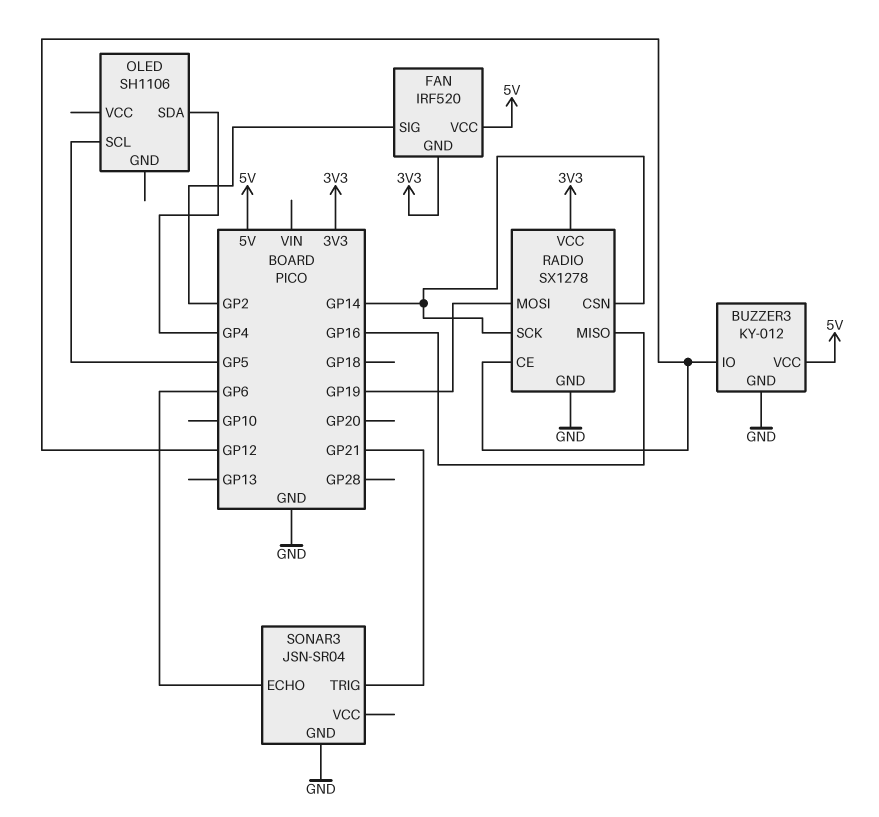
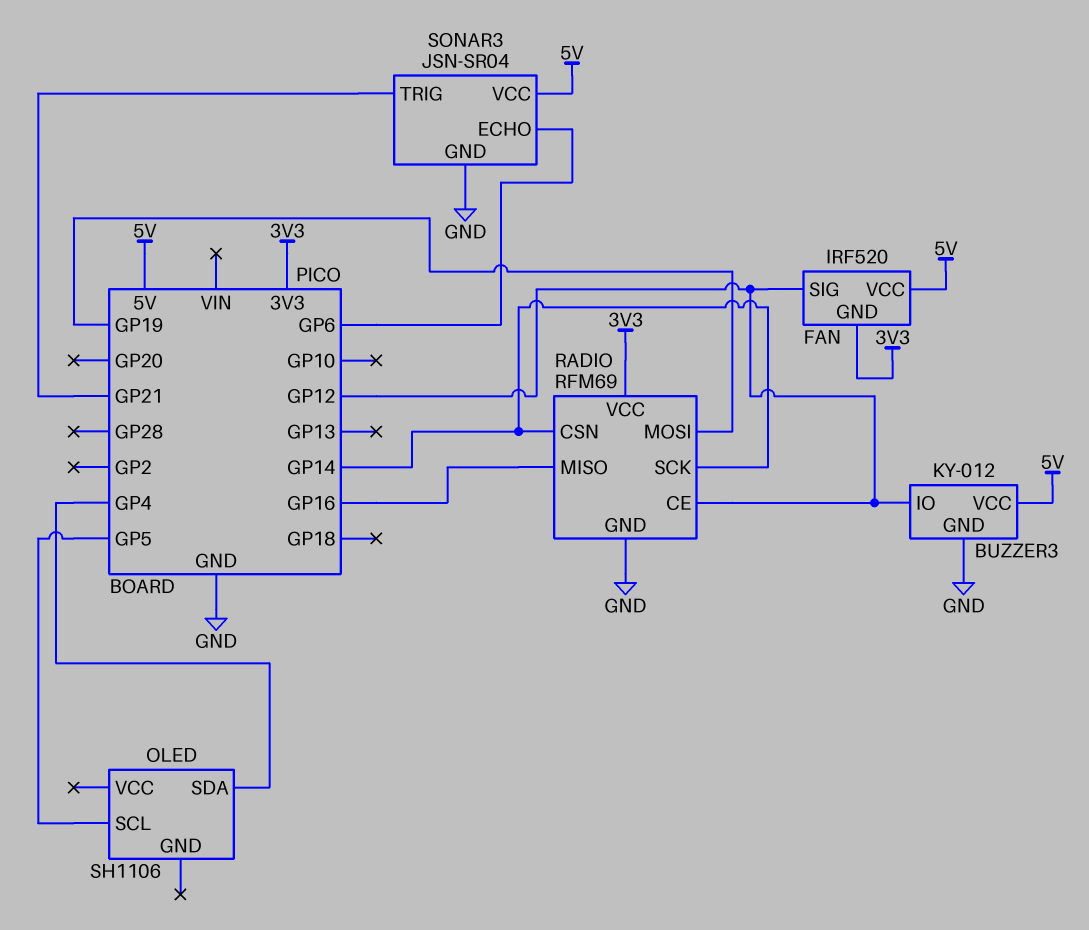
FAN pin SIG: GP2 -> GP12
RADIO: SX1278 -> RFM69
SONAR3 pin VCC: none -> 5V

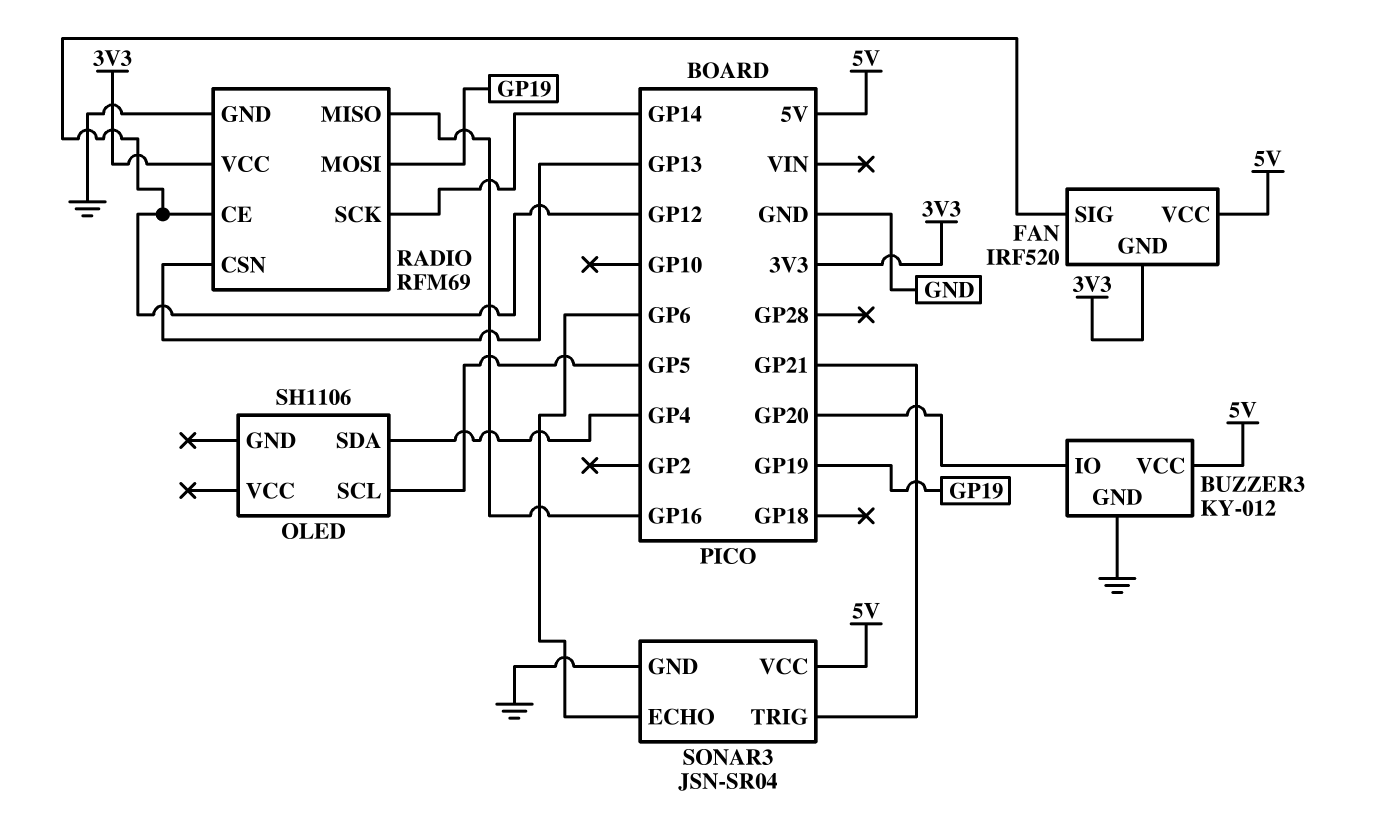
BUZZER3 pin IO: GP12 -> GP20
RADIO pin CSN: GP14 -> GP13

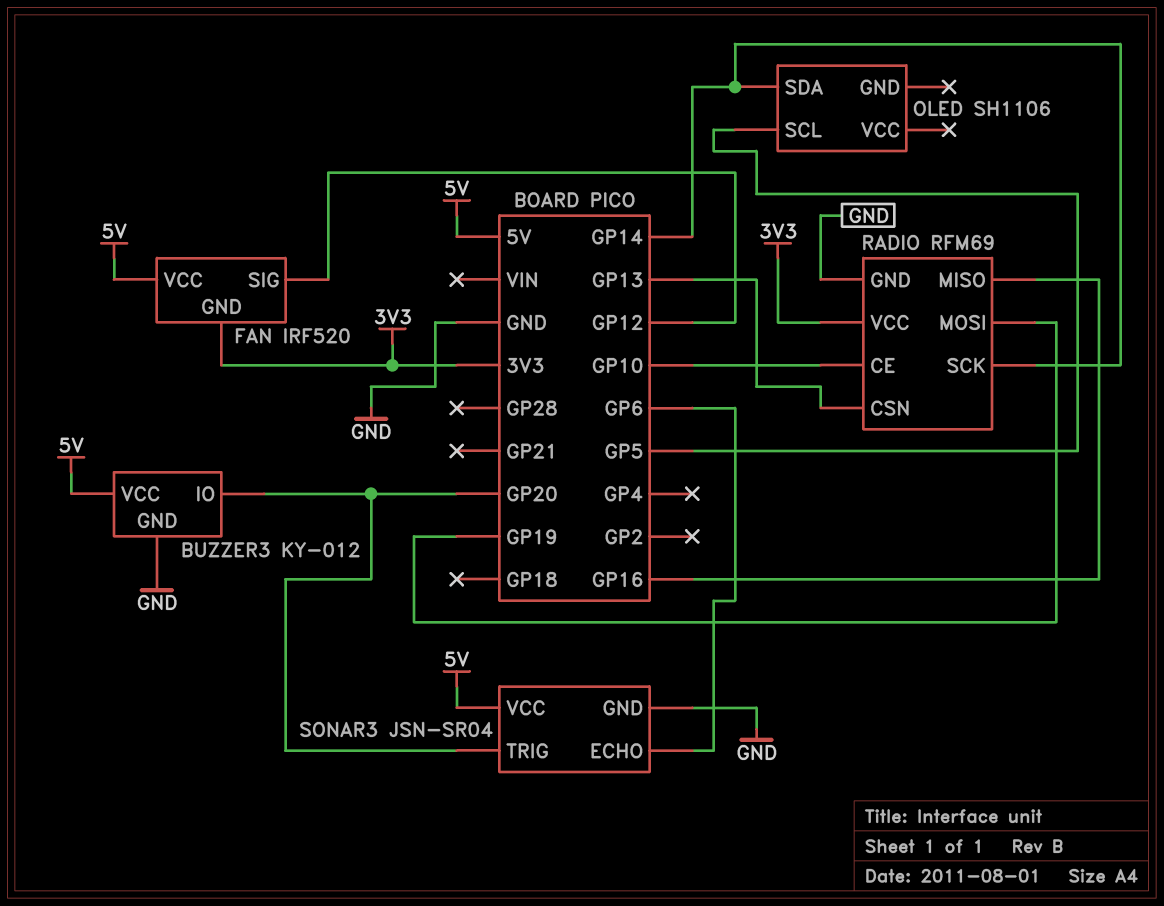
OLED pin SDA: GP4 -> GP14
RADIO pin CE: GP12 -> GP10
SONAR3 pin TRIG: GP21 -> GP20

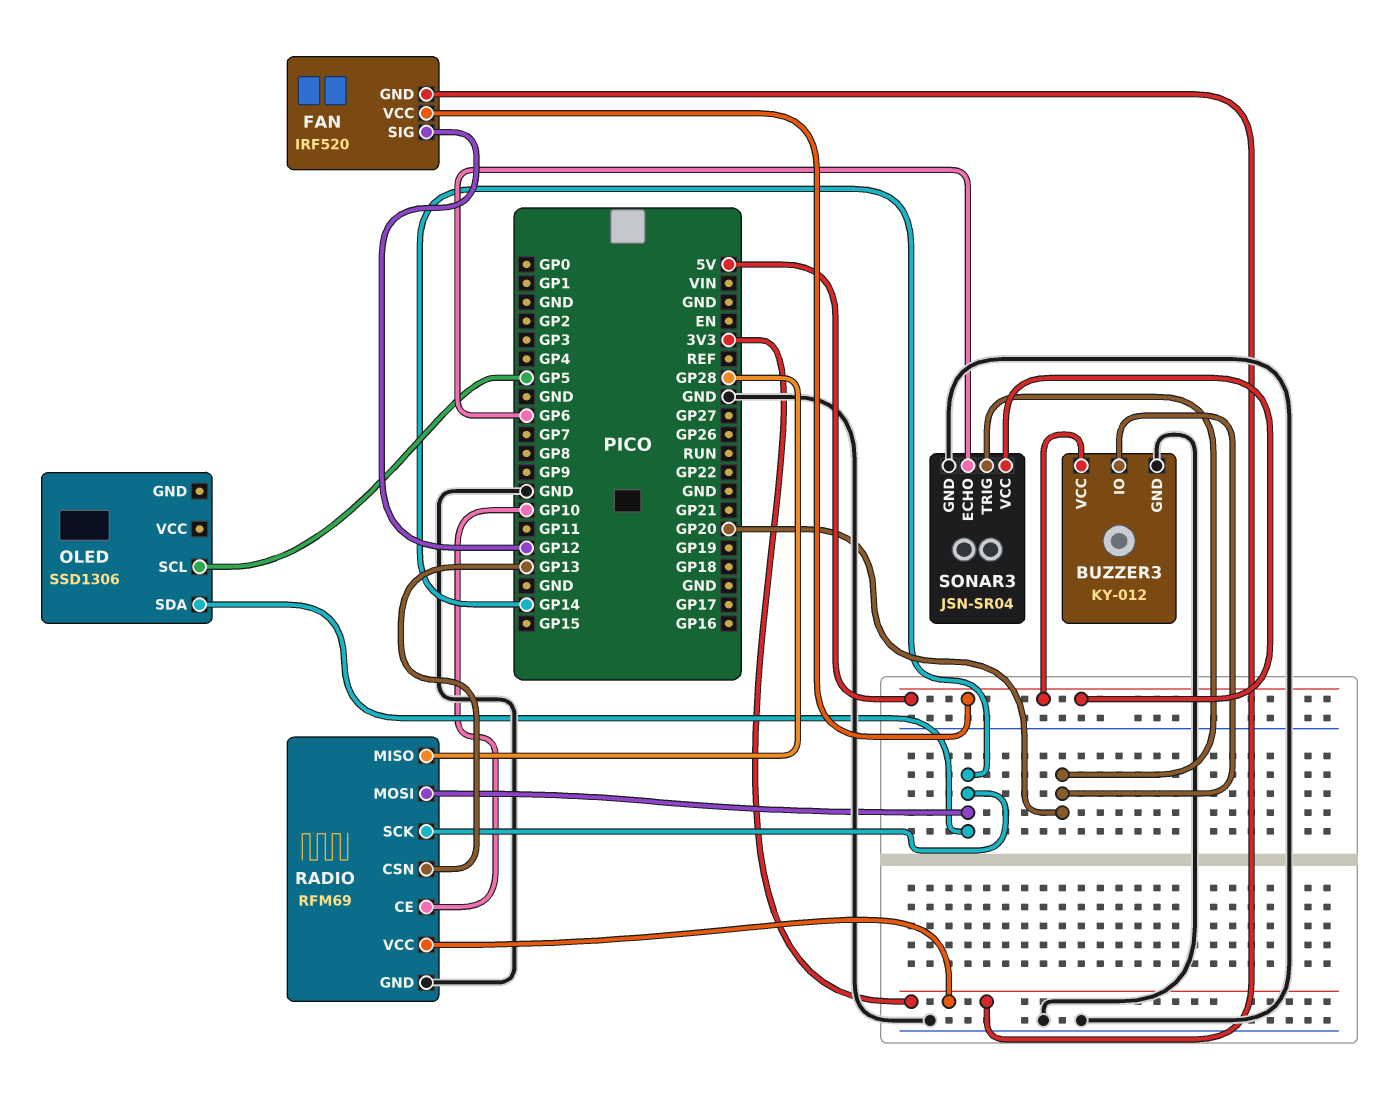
OLED: SH1106 -> SSD1306
RADIO pin MISO: GP16 -> GP28
RADIO pin MOSI: GP19 -> GP14

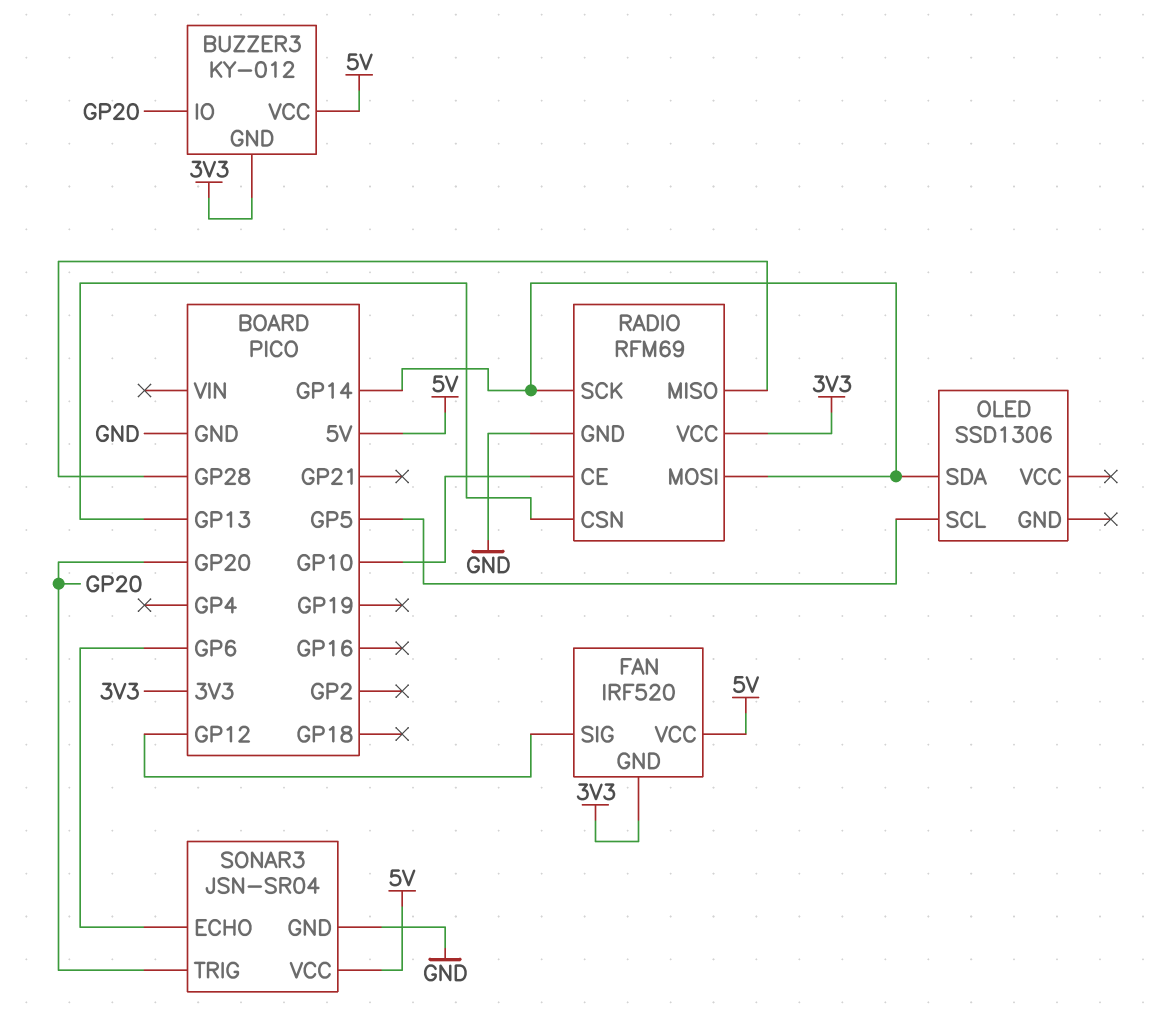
BUZZER3 pin GND: GND -> 3V3

